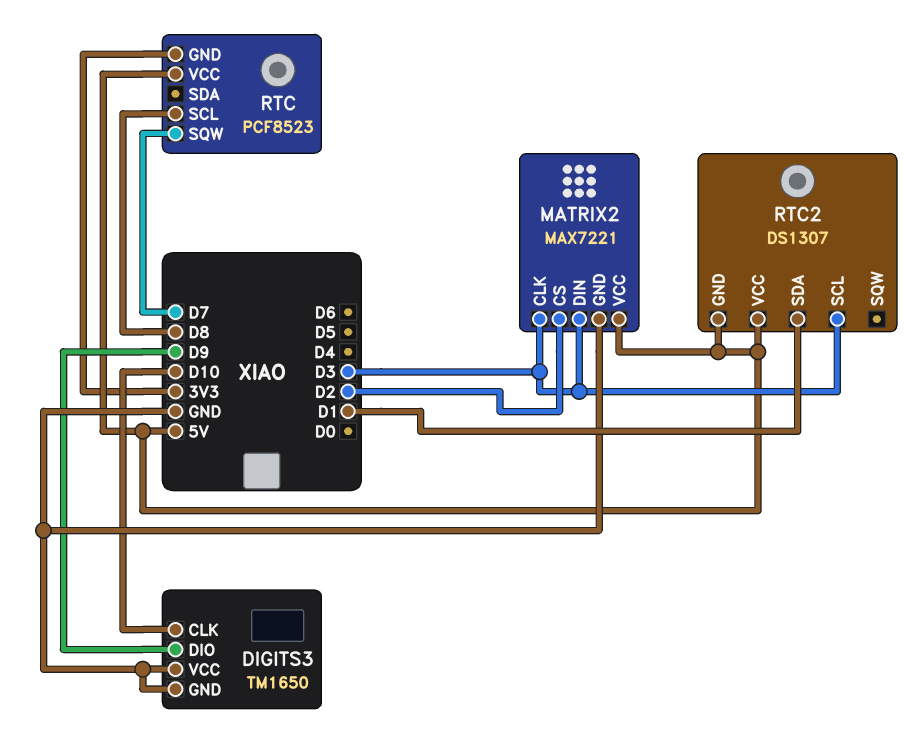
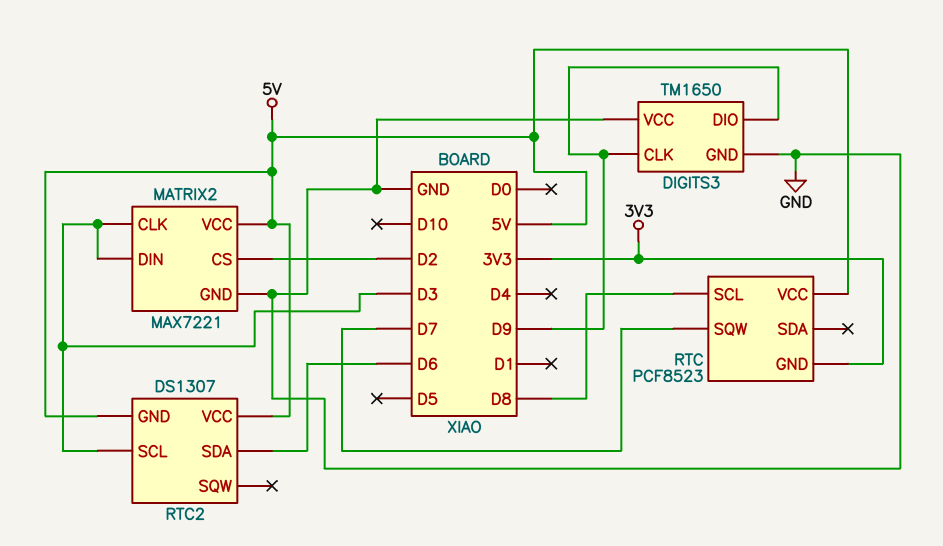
DIGITS3 pin CLK: D10 -> D9
RTC2 pin SDA: D1 -> D6

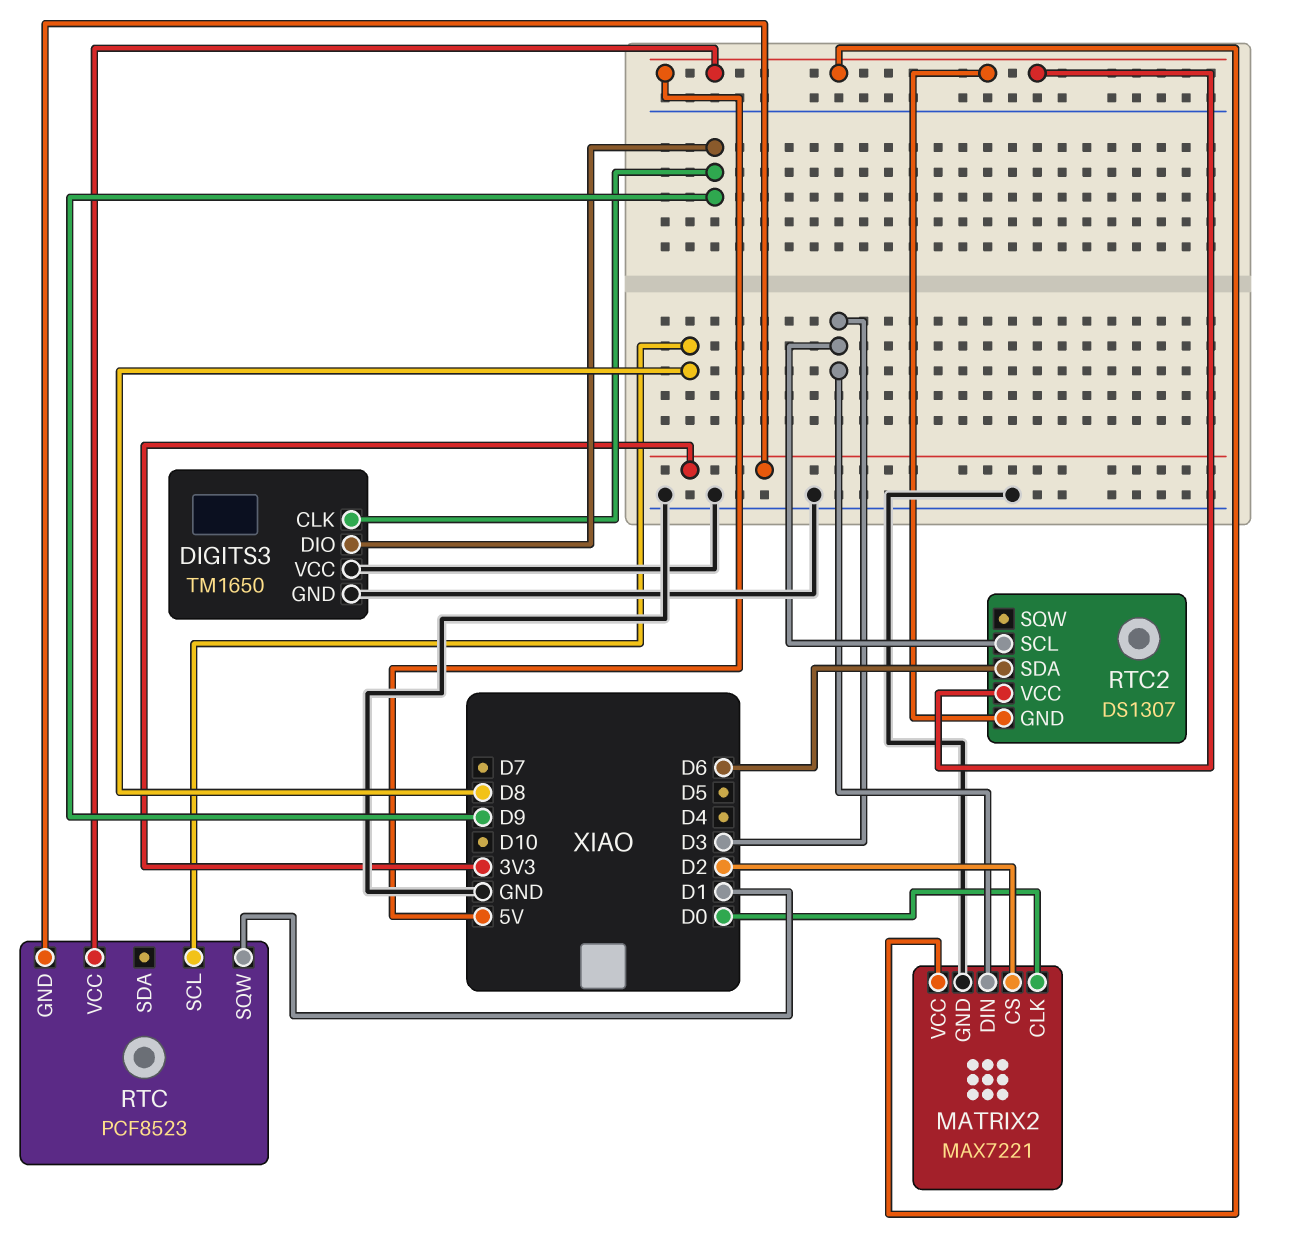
MATRIX2 pin CLK: D3 -> D0
RTC pin SQW: D7 -> D1

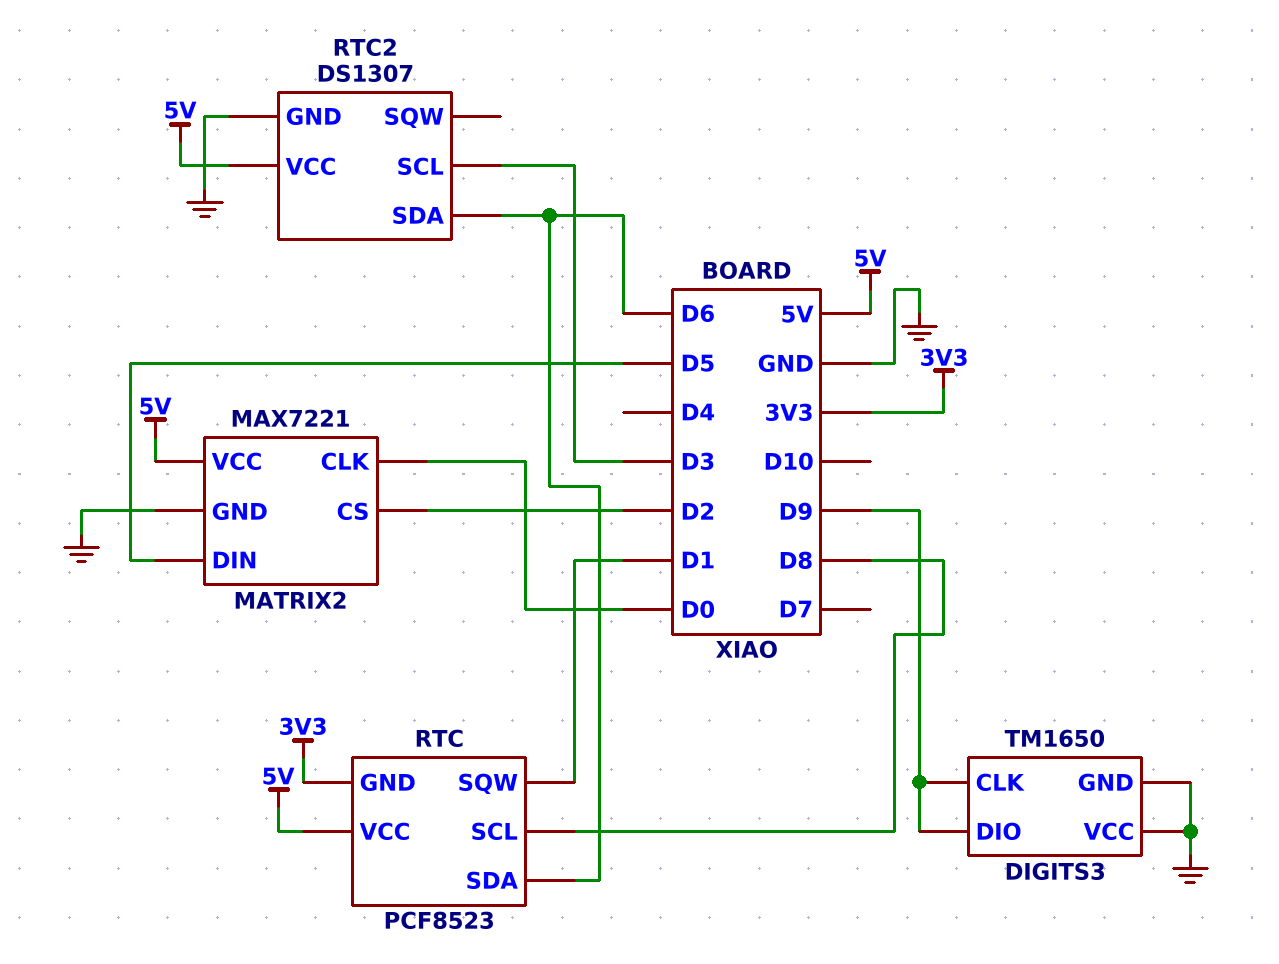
MATRIX2 pin DIN: D3 -> D5
RTC pin SDA: none -> D6
RTC2 pin GND: 5V -> GND

